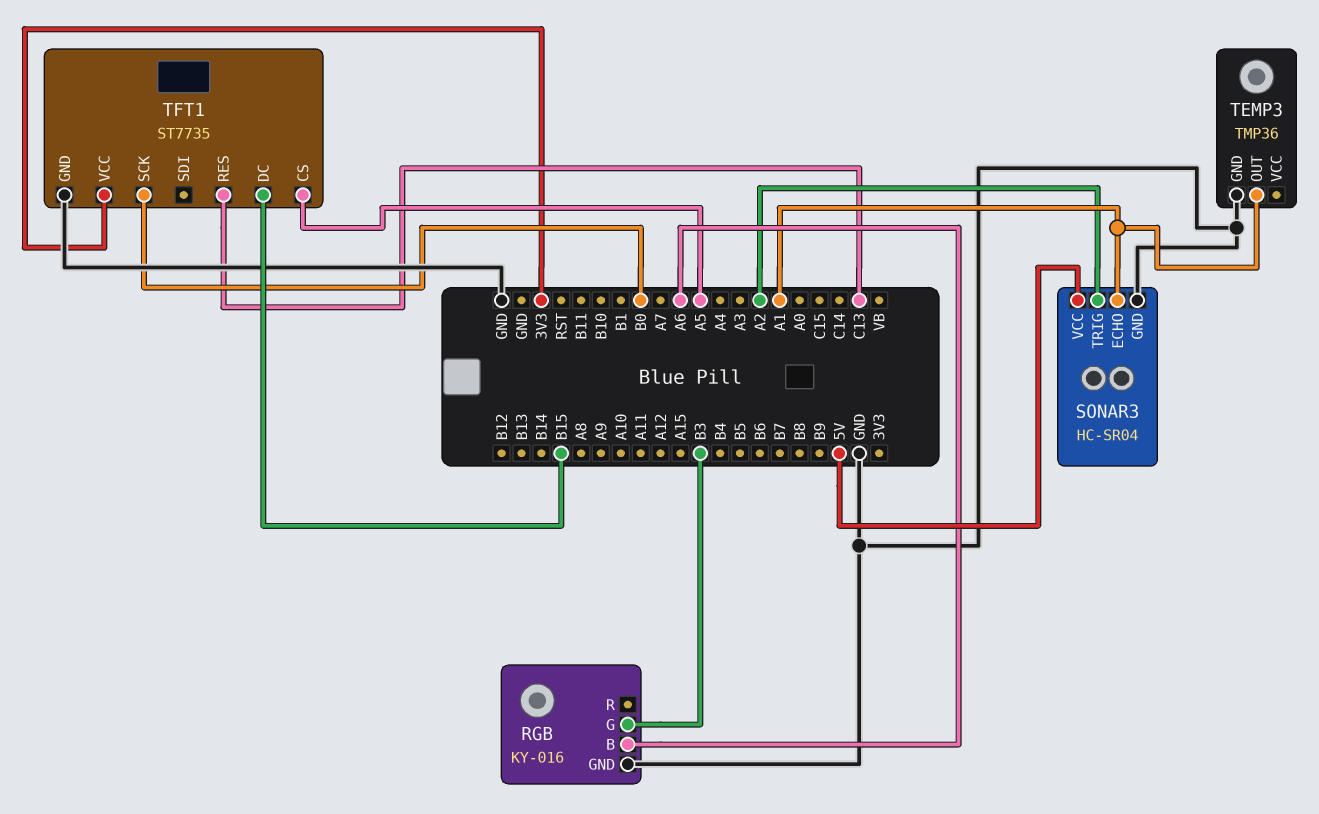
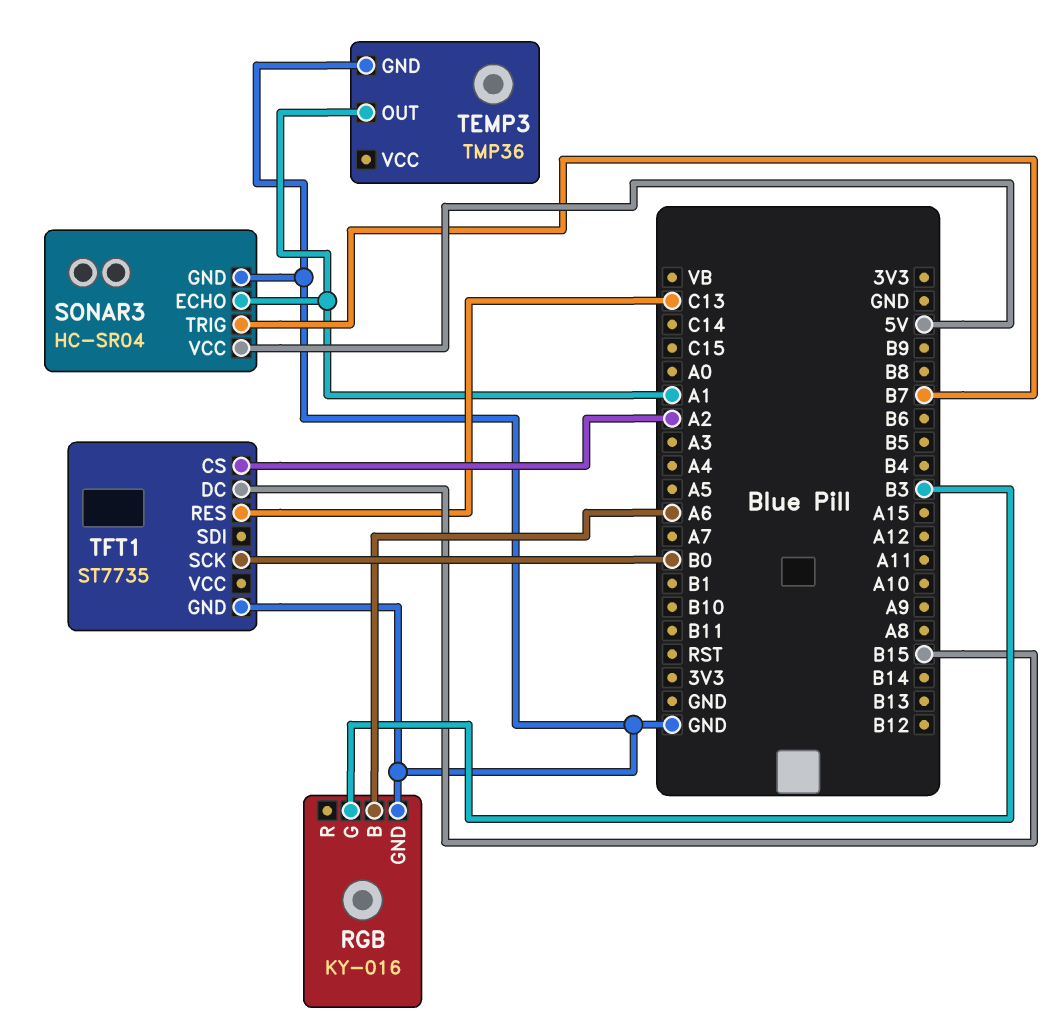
SONAR3 pin TRIG: A2 -> B7
TFT1 pin CS: A5 -> A2
TFT1 pin VCC: 3V3 -> none

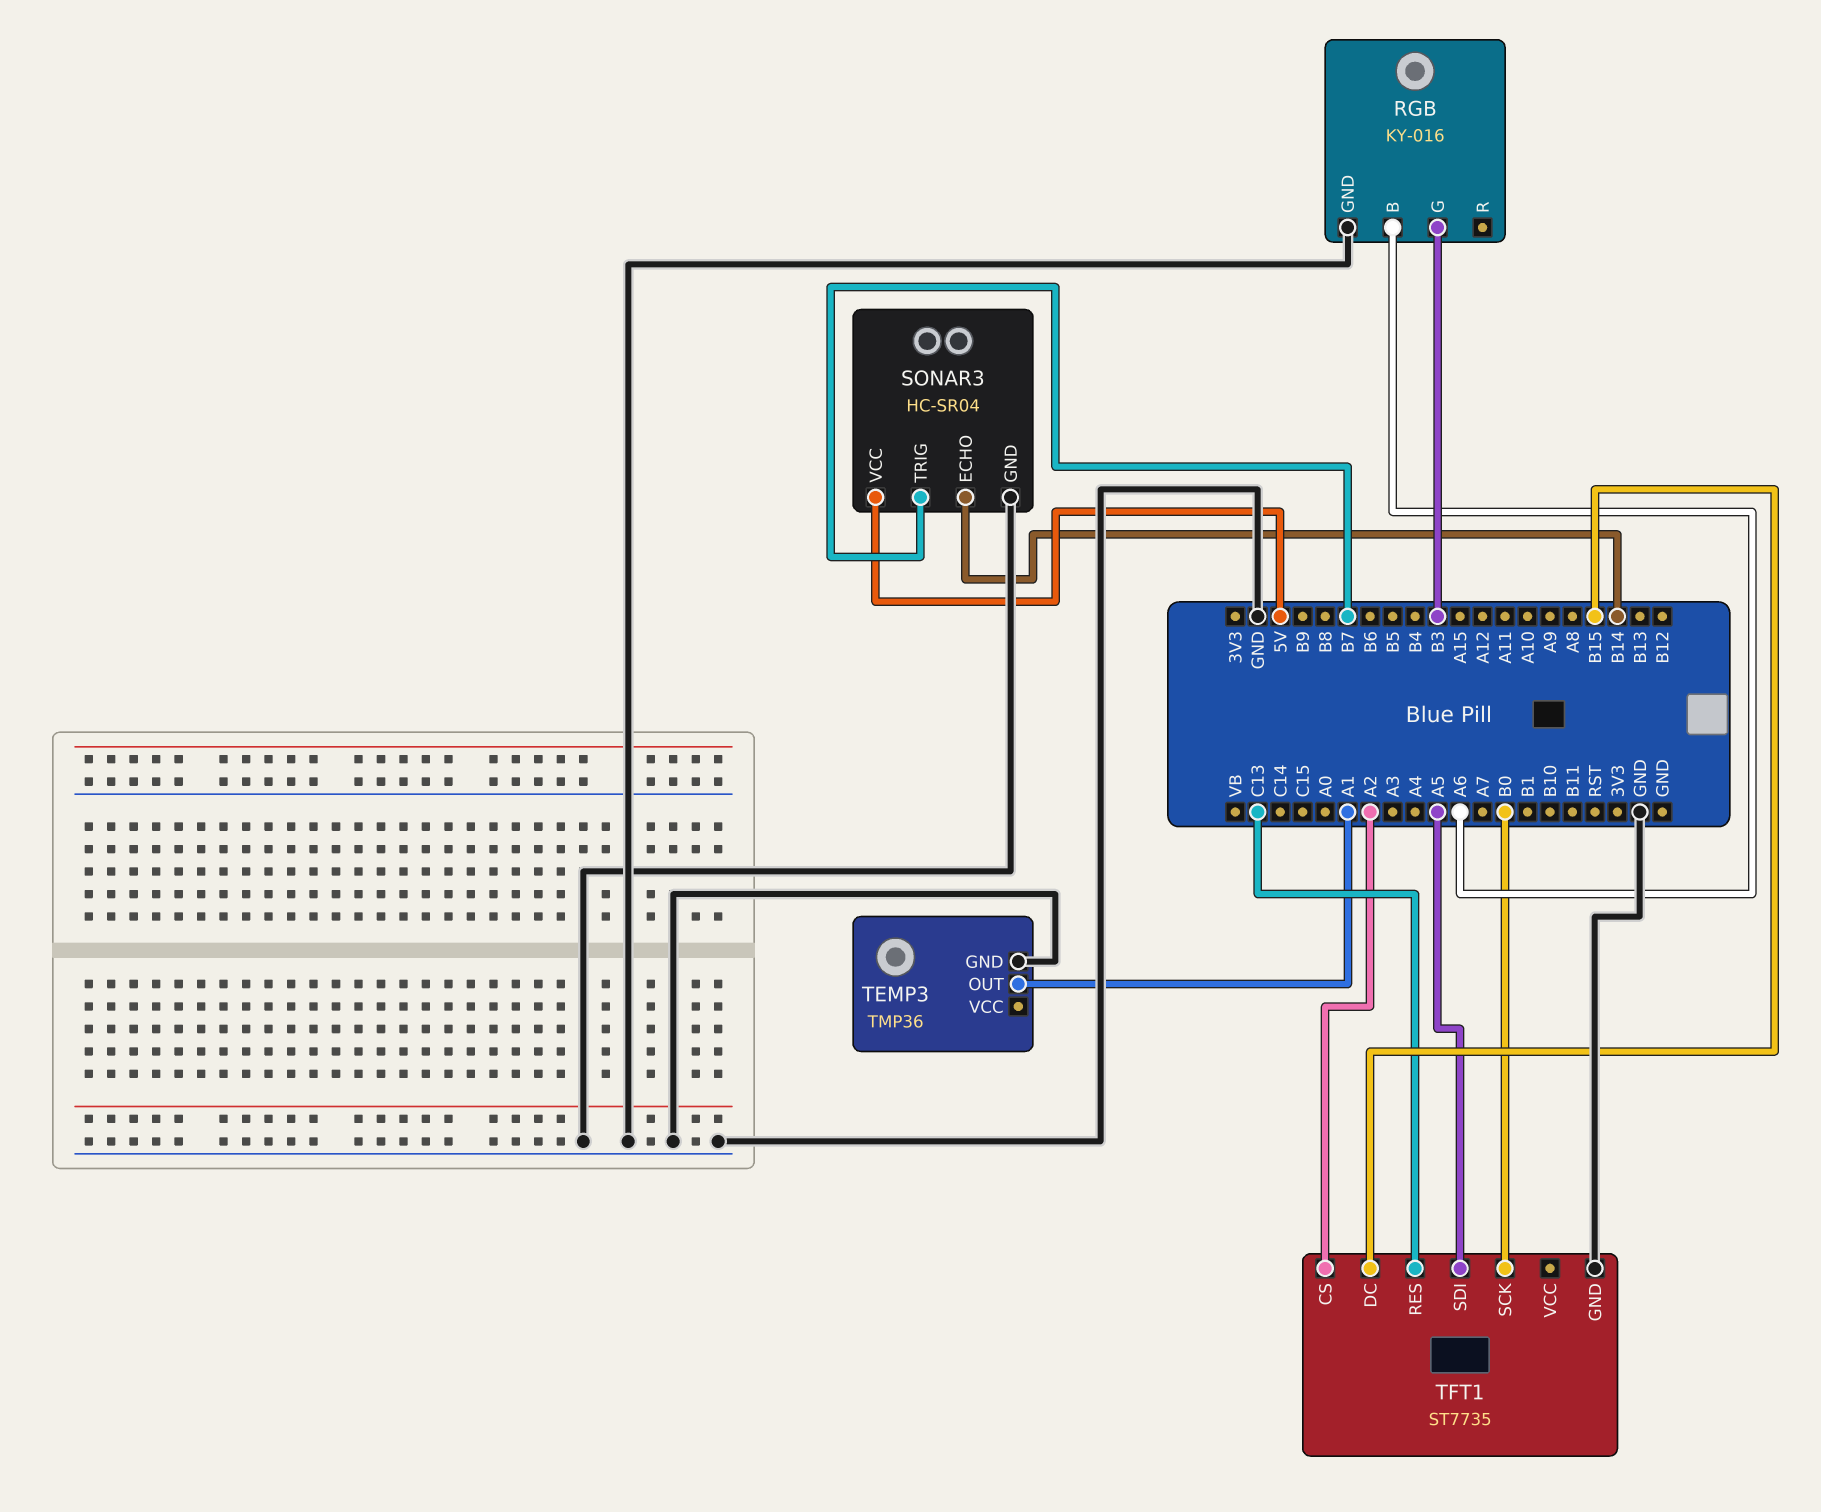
SONAR3 pin ECHO: A1 -> B14
TFT1 pin SDI: none -> A5

